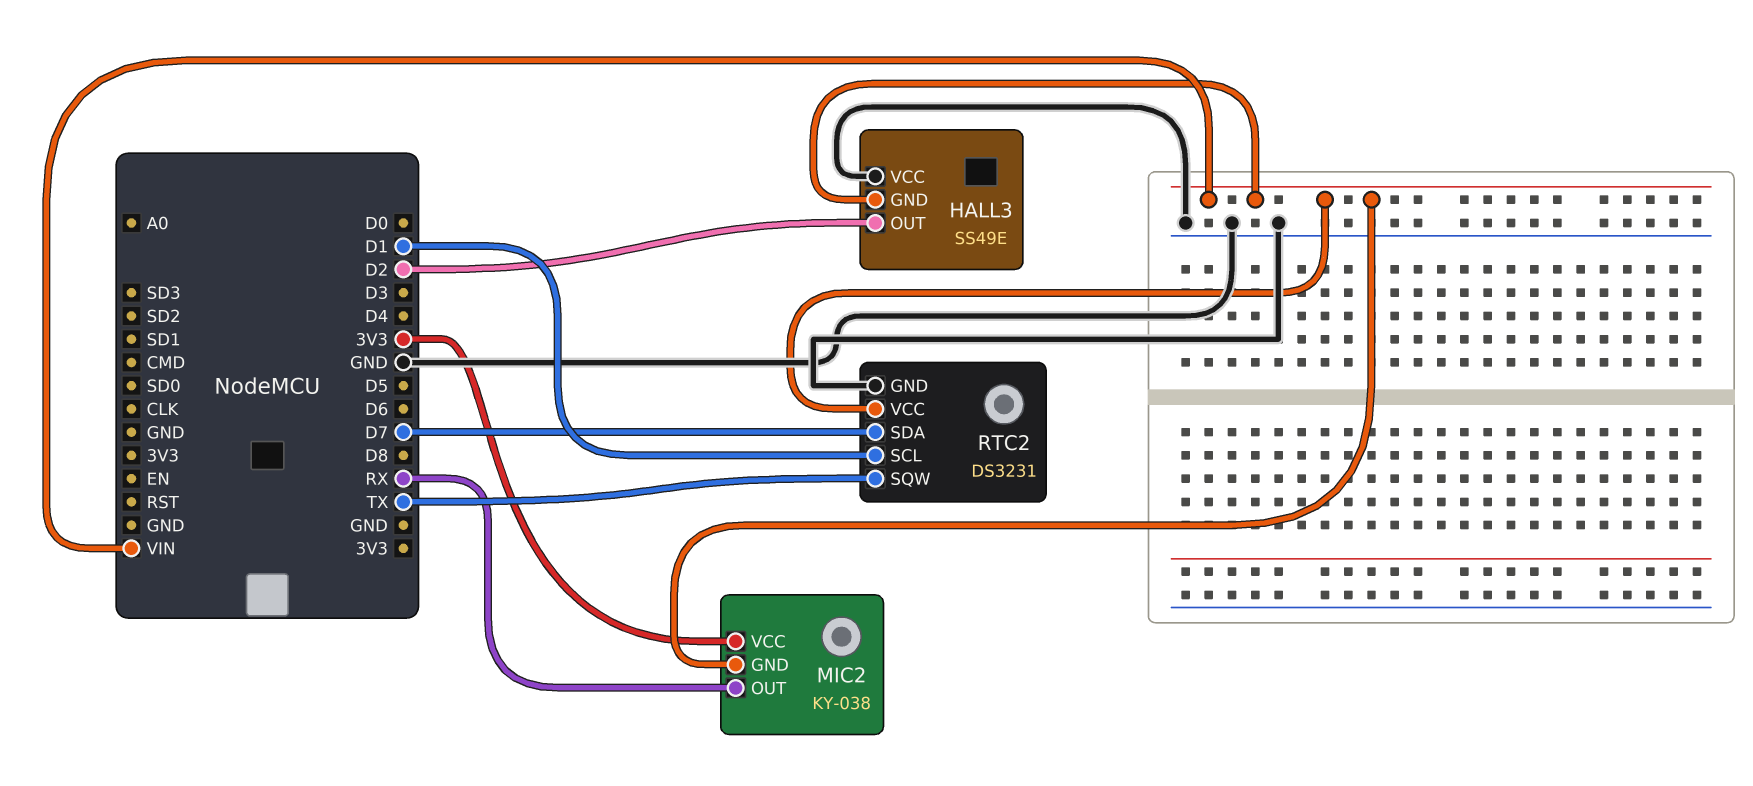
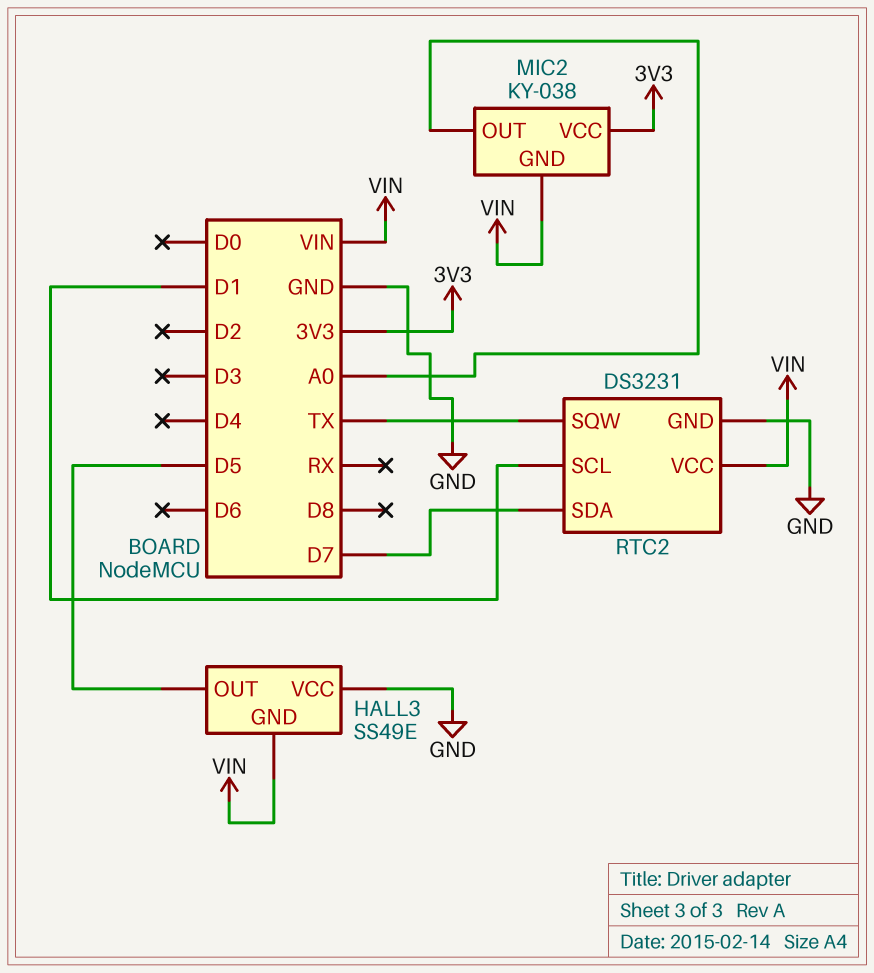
HALL3 pin OUT: D2 -> D5
MIC2 pin OUT: RX -> A0

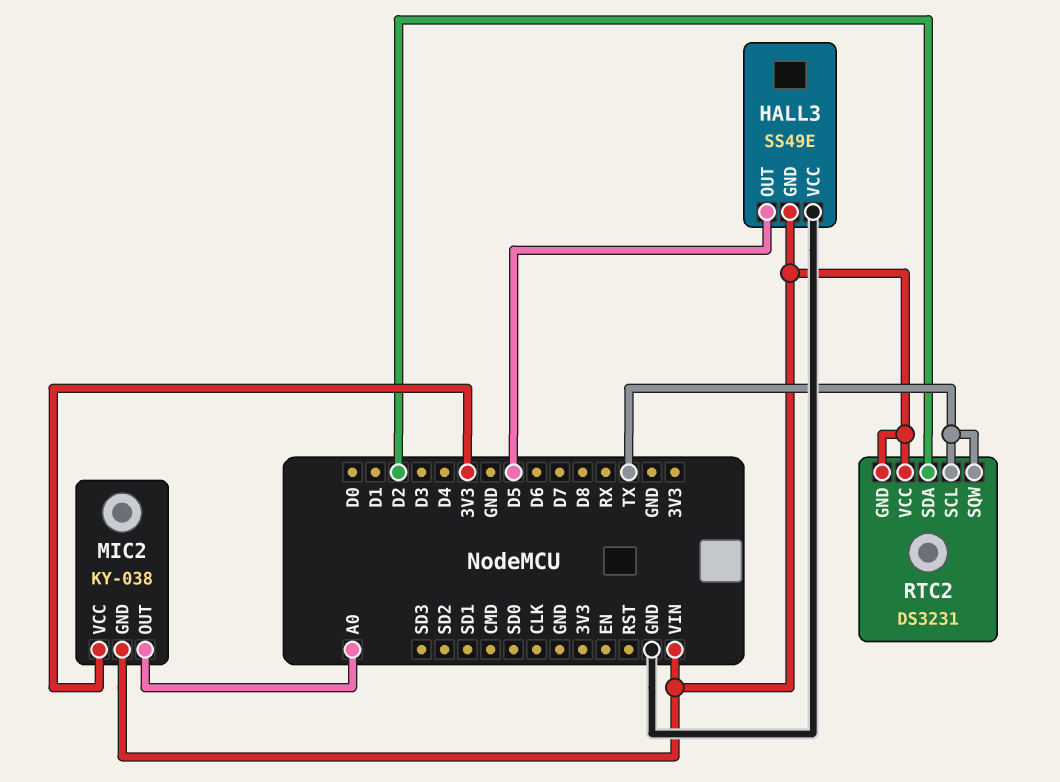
RTC2 pin GND: GND -> VIN
RTC2 pin SCL: D1 -> TX
RTC2 pin SDA: D7 -> D2

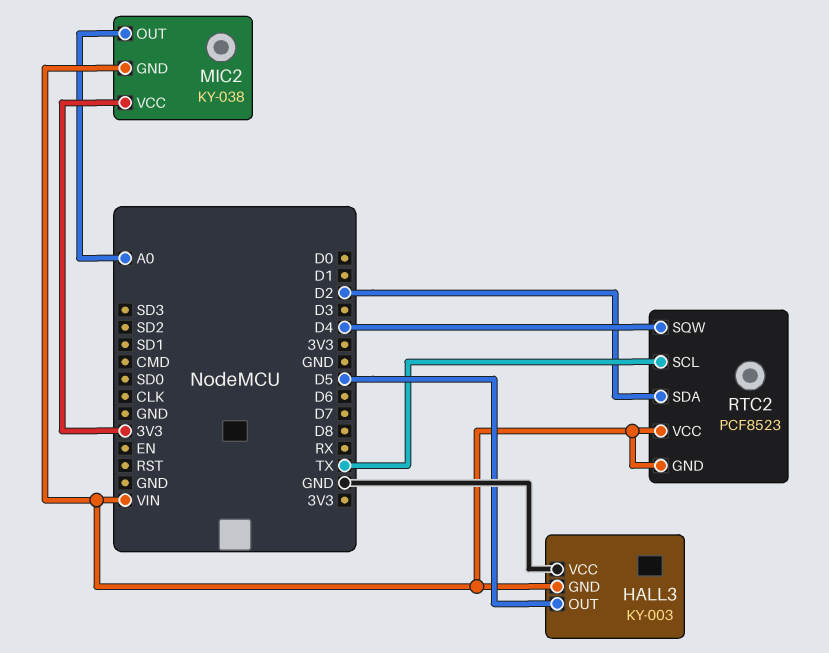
HALL3: SS49E -> KY-003
RTC2: DS3231 -> PCF8523
RTC2 pin SQW: TX -> D4

